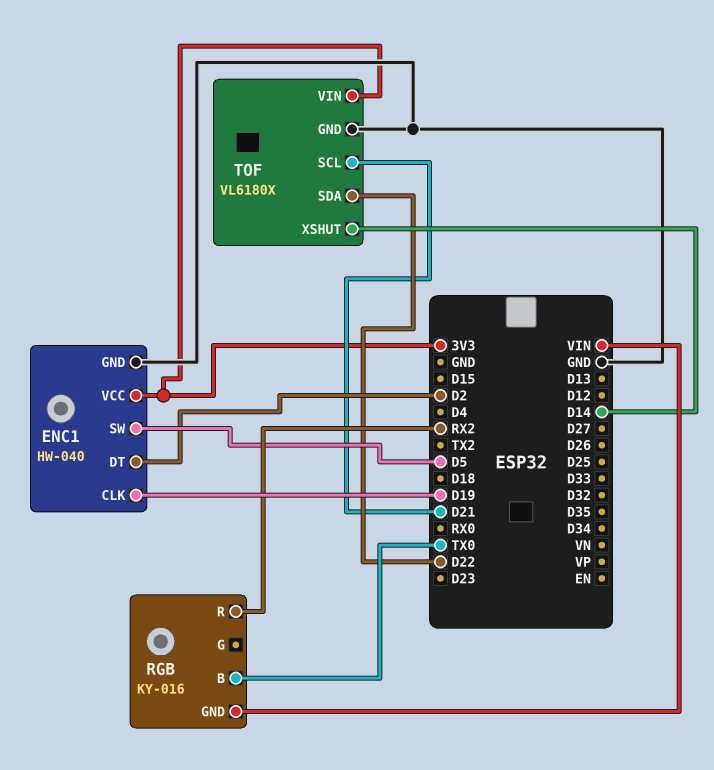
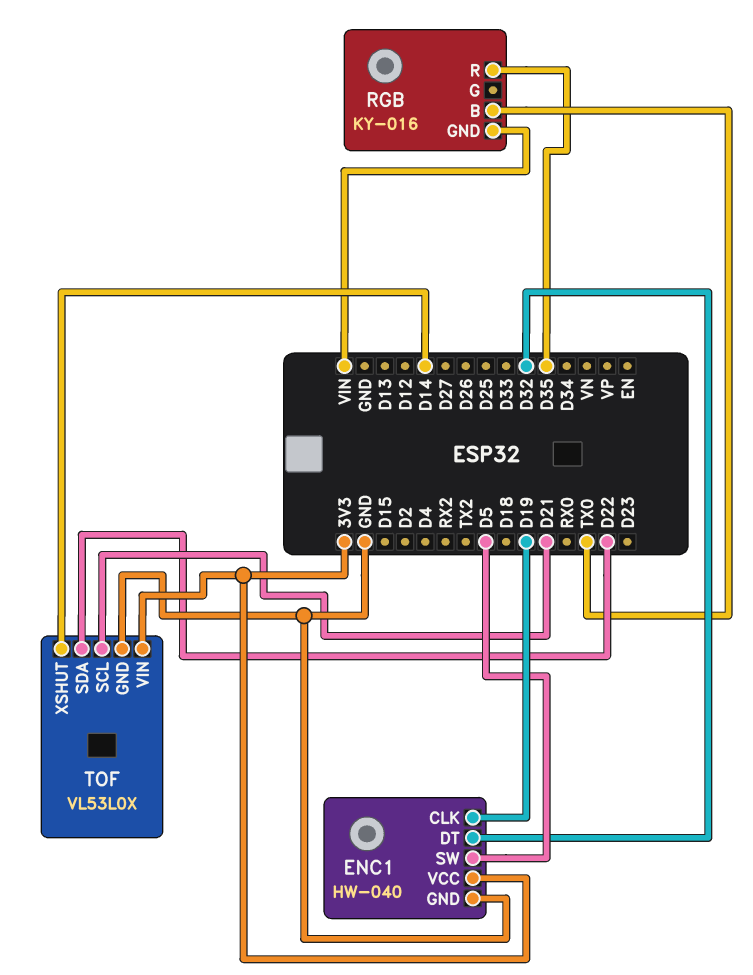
ENC1 pin DT: D2 -> D32
RGB pin R: RX2 -> D35
TOF: VL6180X -> VL53L0X

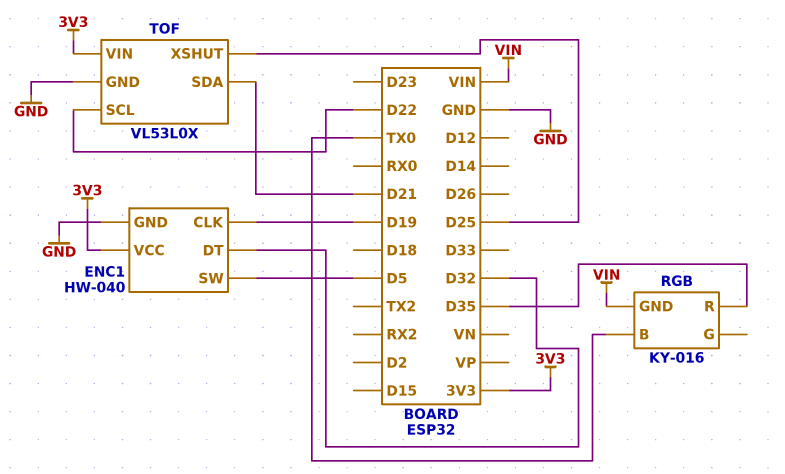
TOF pin SCL: D21 -> D22
TOF pin SDA: D22 -> D21
TOF pin XSHUT: D14 -> D25

